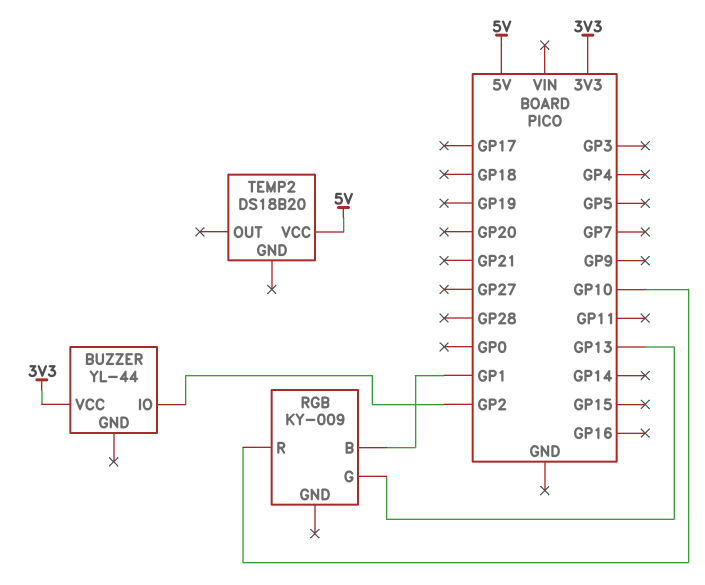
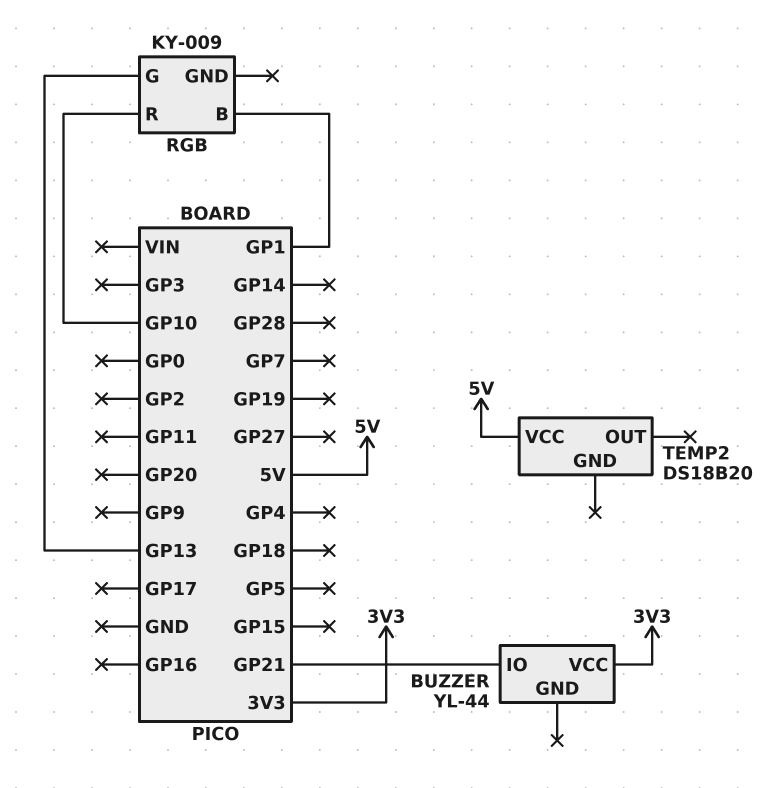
BUZZER pin IO: GP2 -> GP21

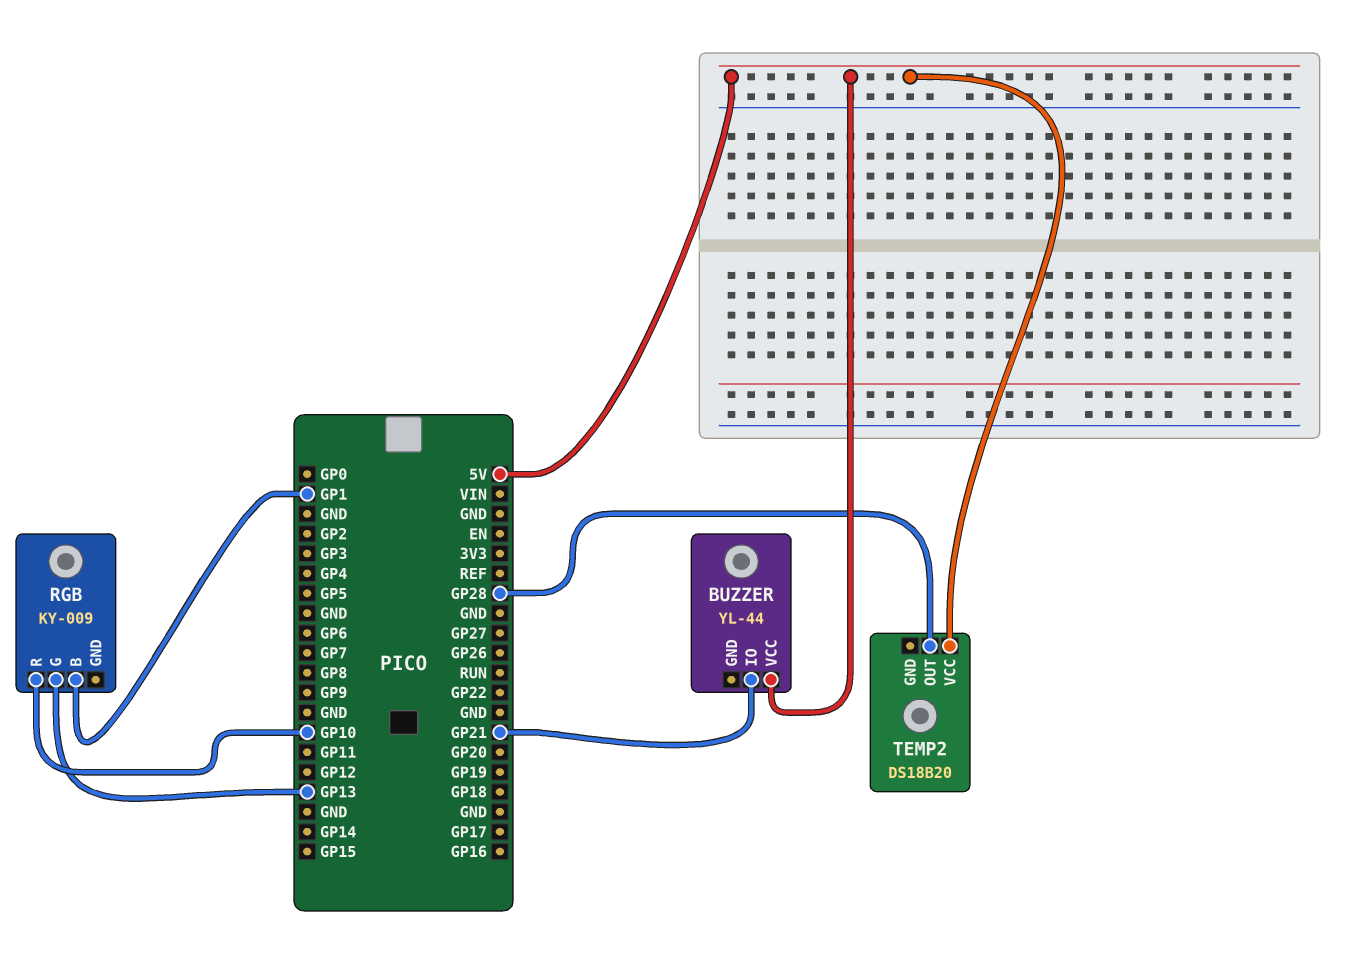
BUZZER pin VCC: 3V3 -> 5V
TEMP2 pin OUT: none -> GP28

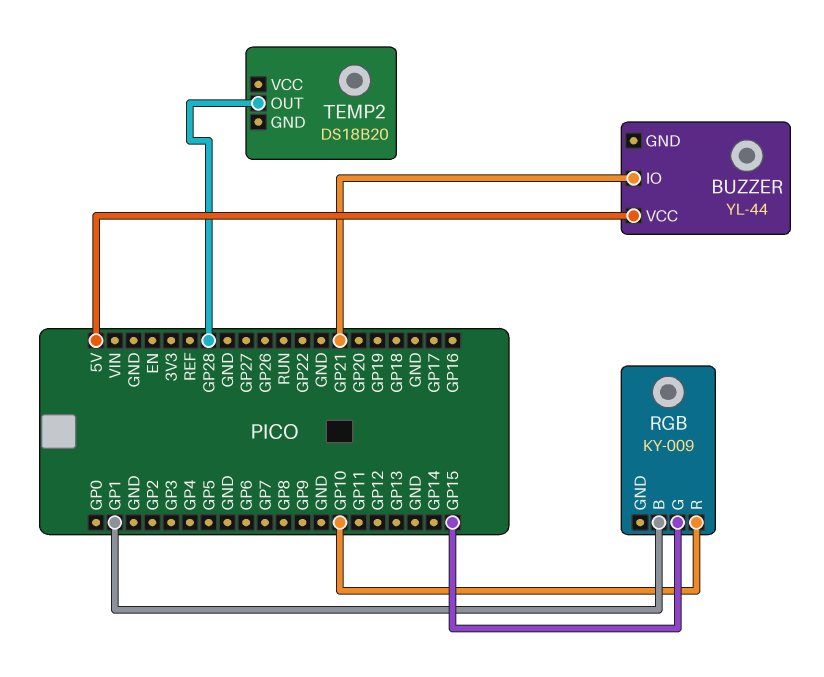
RGB pin G: GP13 -> GP15
TEMP2 pin VCC: 5V -> none

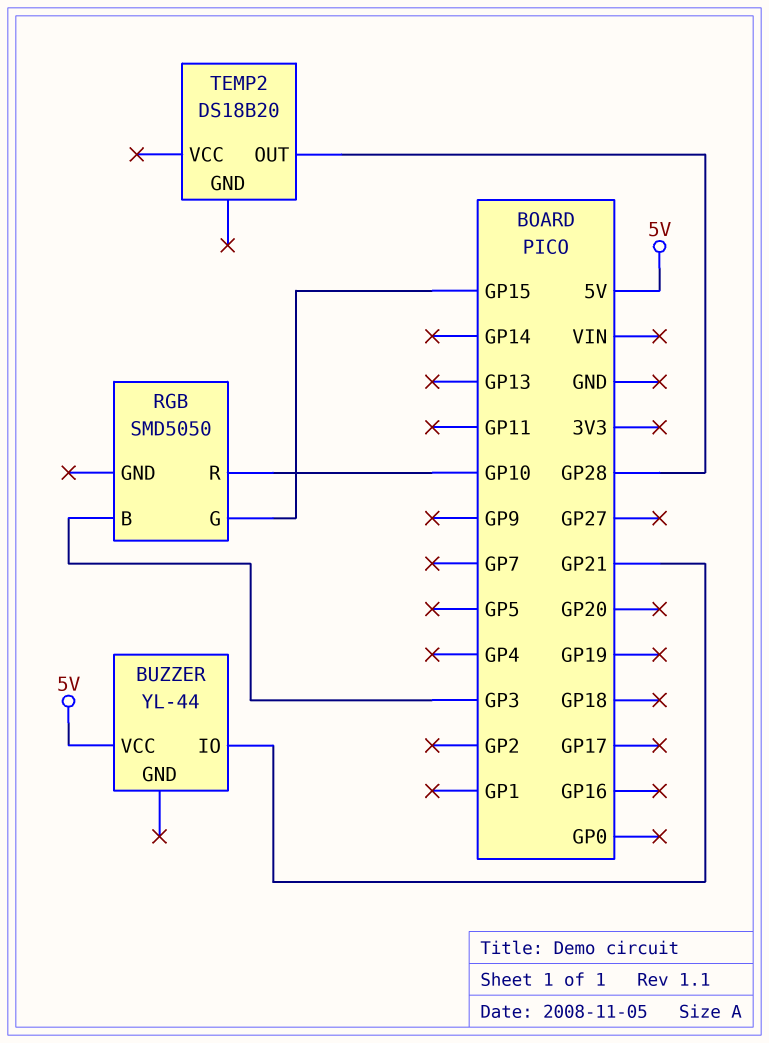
RGB: KY-009 -> SMD5050
RGB pin B: GP1 -> GP3

